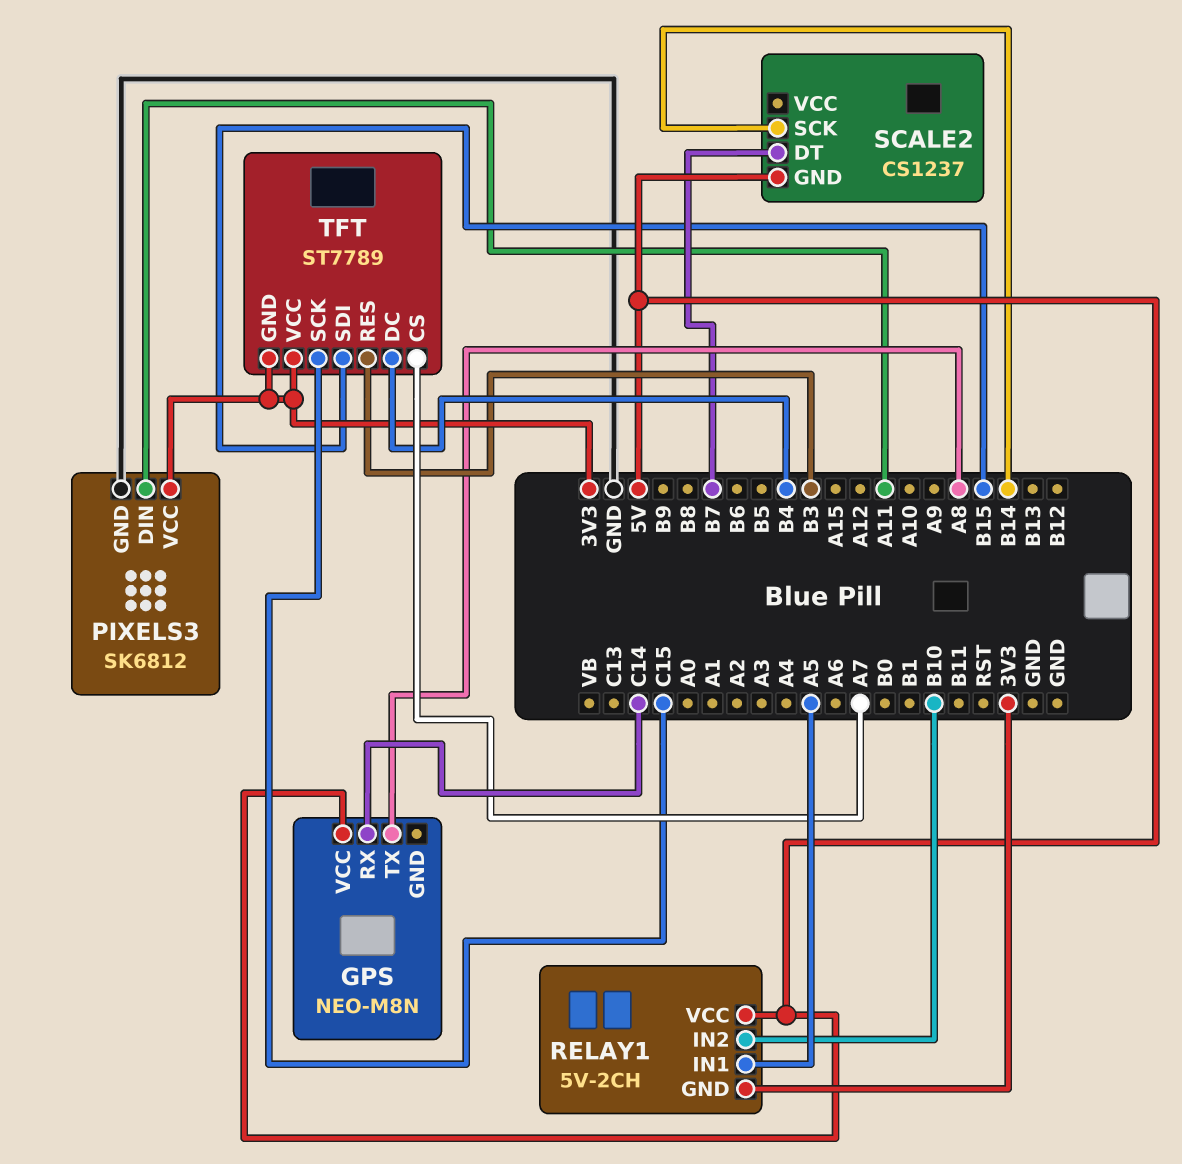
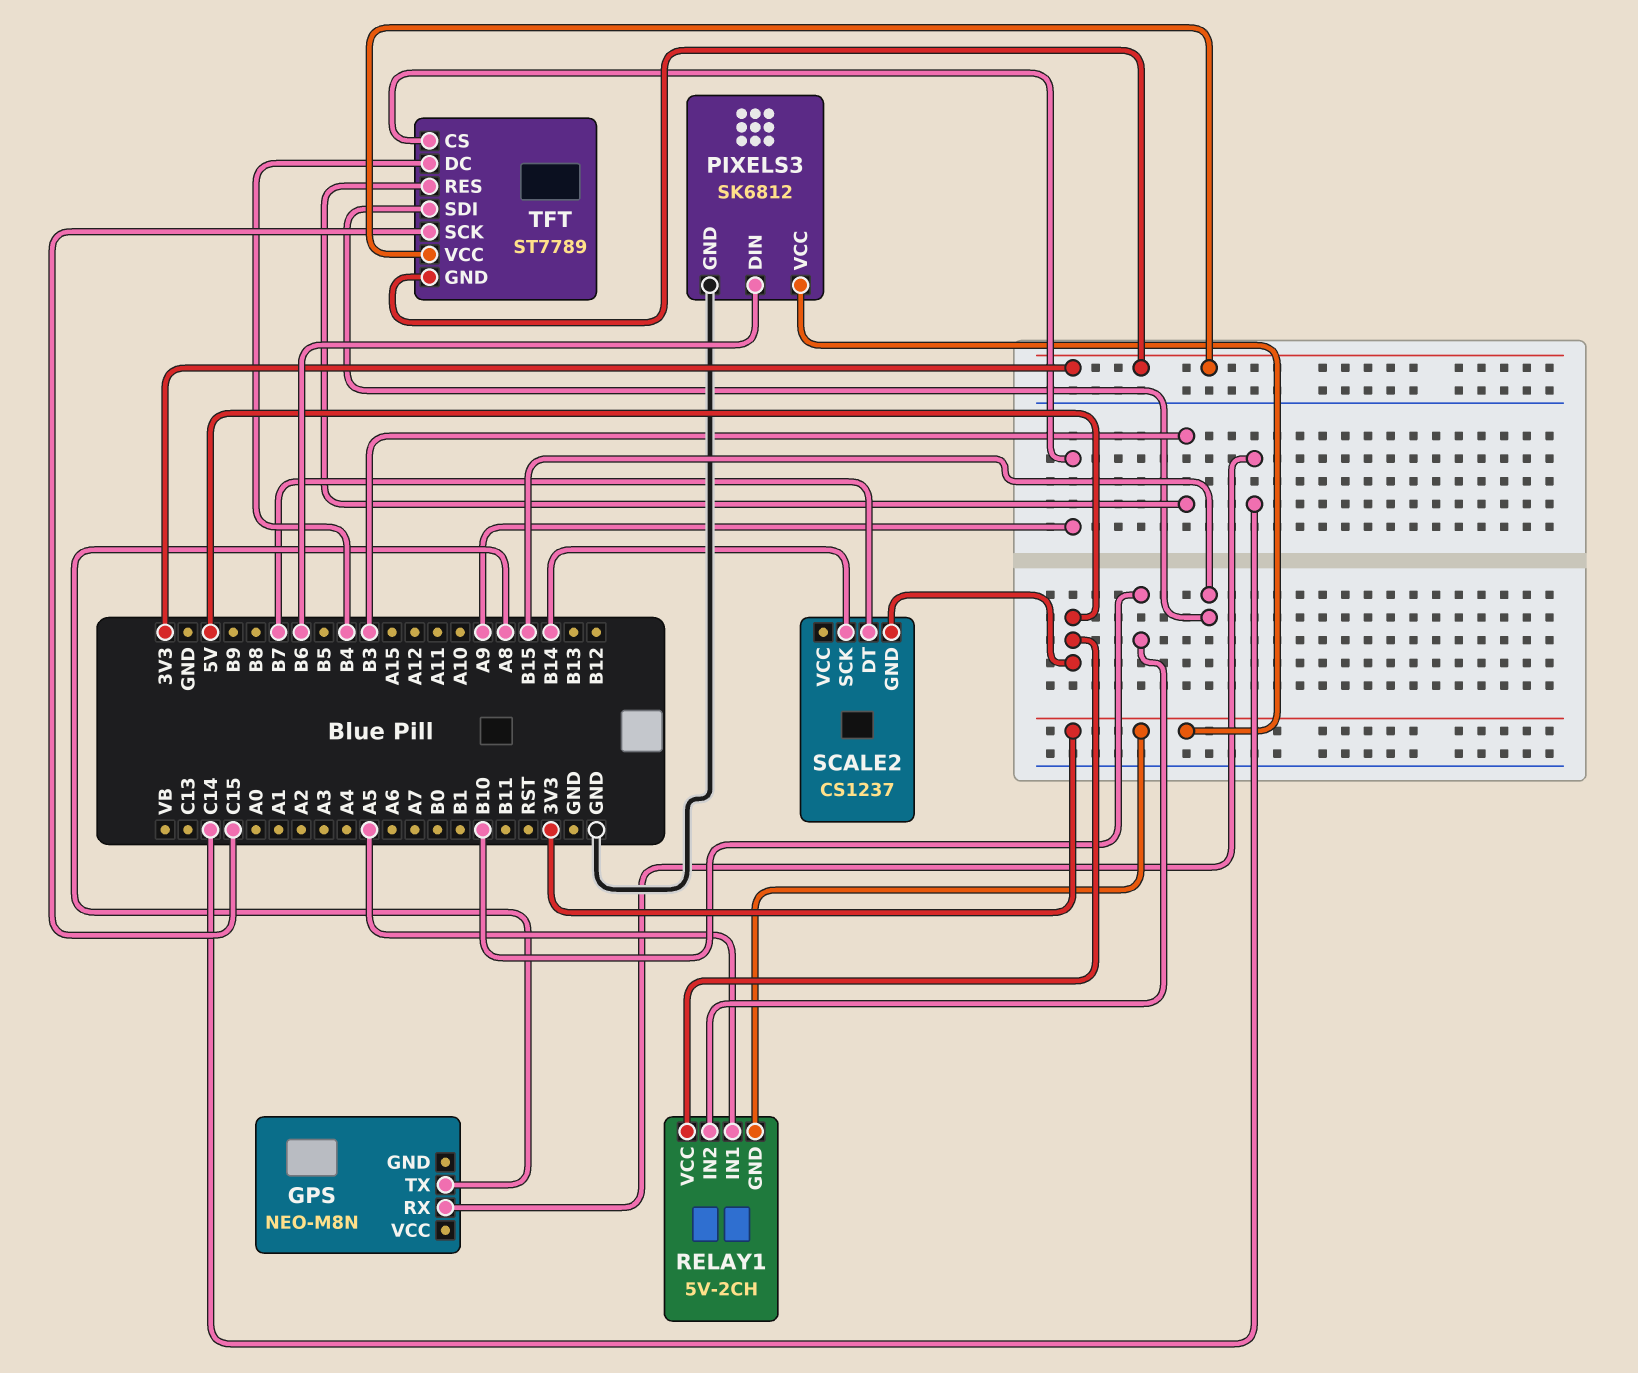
GPS pin VCC: 5V -> none
PIXELS3 pin DIN: A11 -> B6
TFT pin CS: A7 -> A9

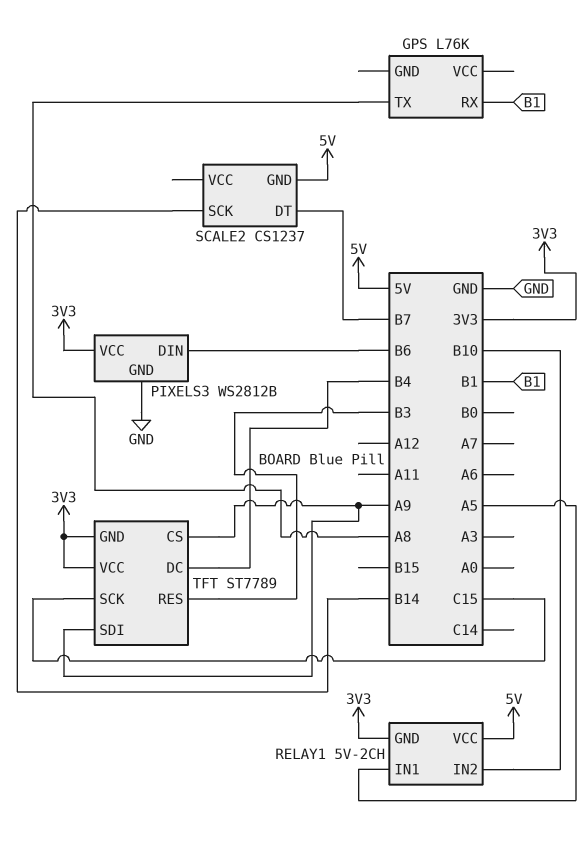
GPS: NEO-M8N -> L76K
GPS pin RX: C14 -> B1
PIXELS3: SK6812 -> WS2812B
TFT pin SDI: B15 -> A9

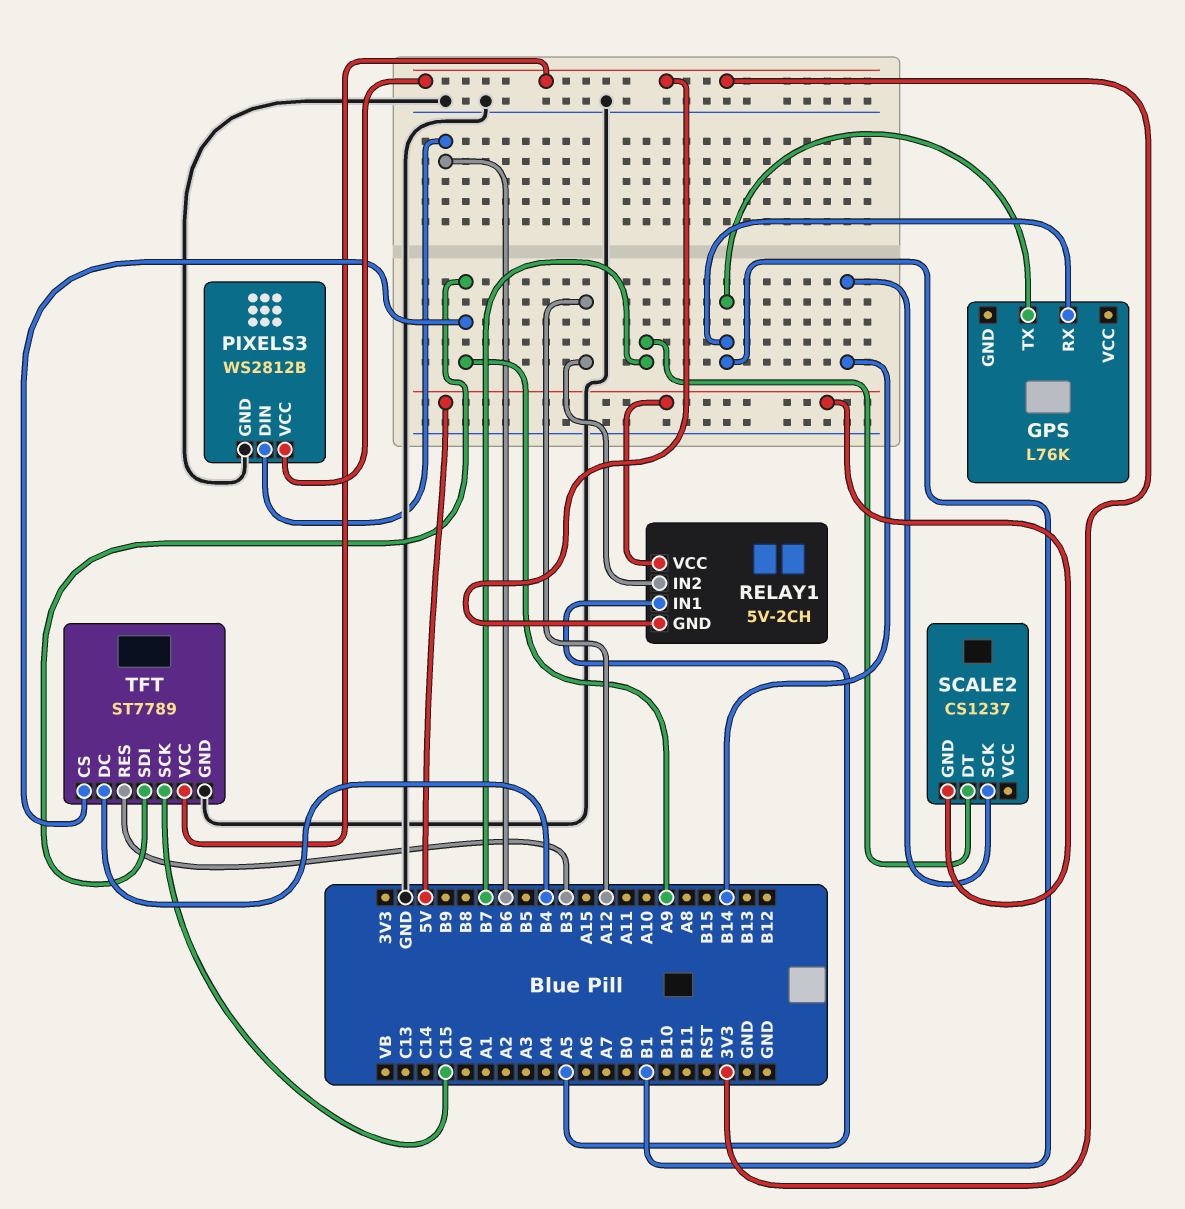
GPS pin TX: A8 -> B1
RELAY1 pin IN2: B10 -> A12
TFT pin GND: 3V3 -> GND

